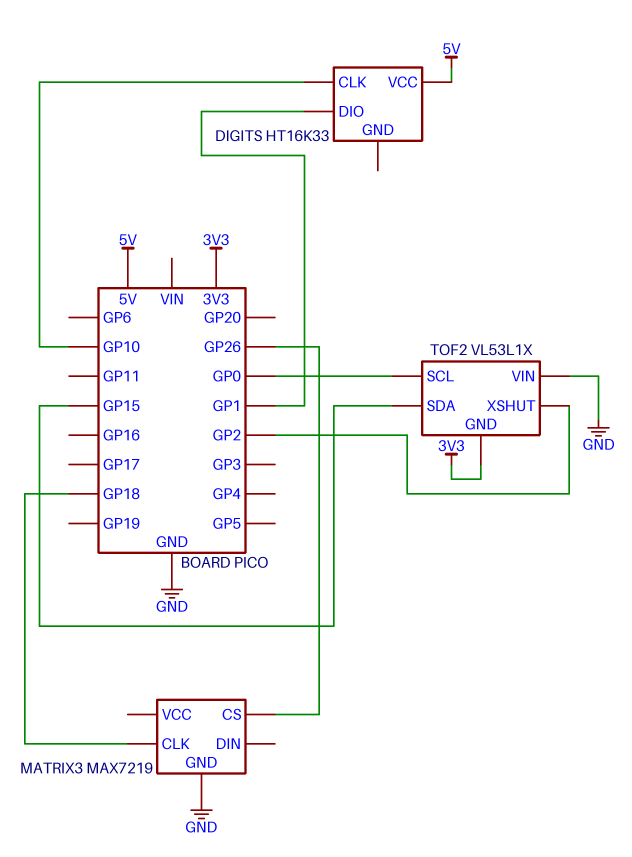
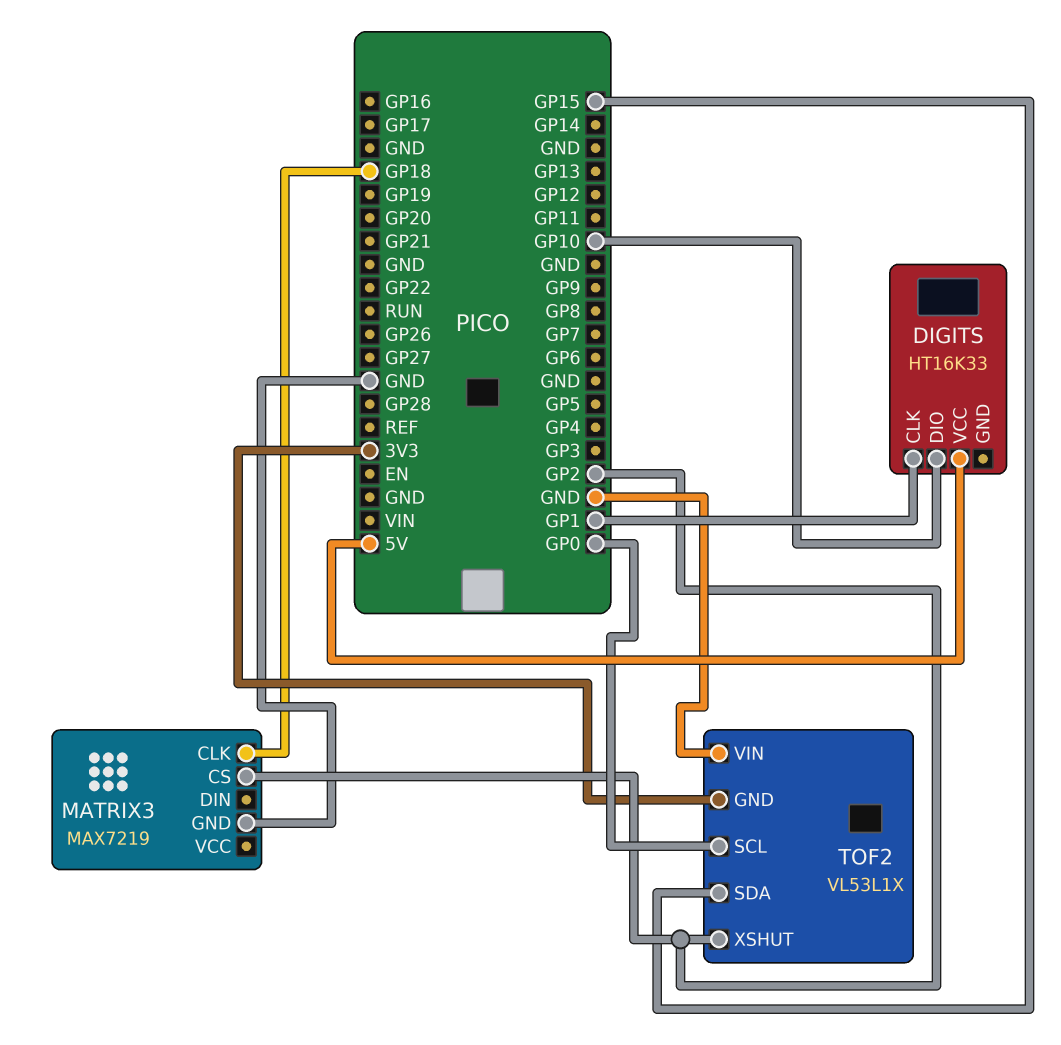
DIGITS pin CLK: GP10 -> GP1
DIGITS pin DIO: GP1 -> GP10
MATRIX3 pin CS: GP26 -> GP2

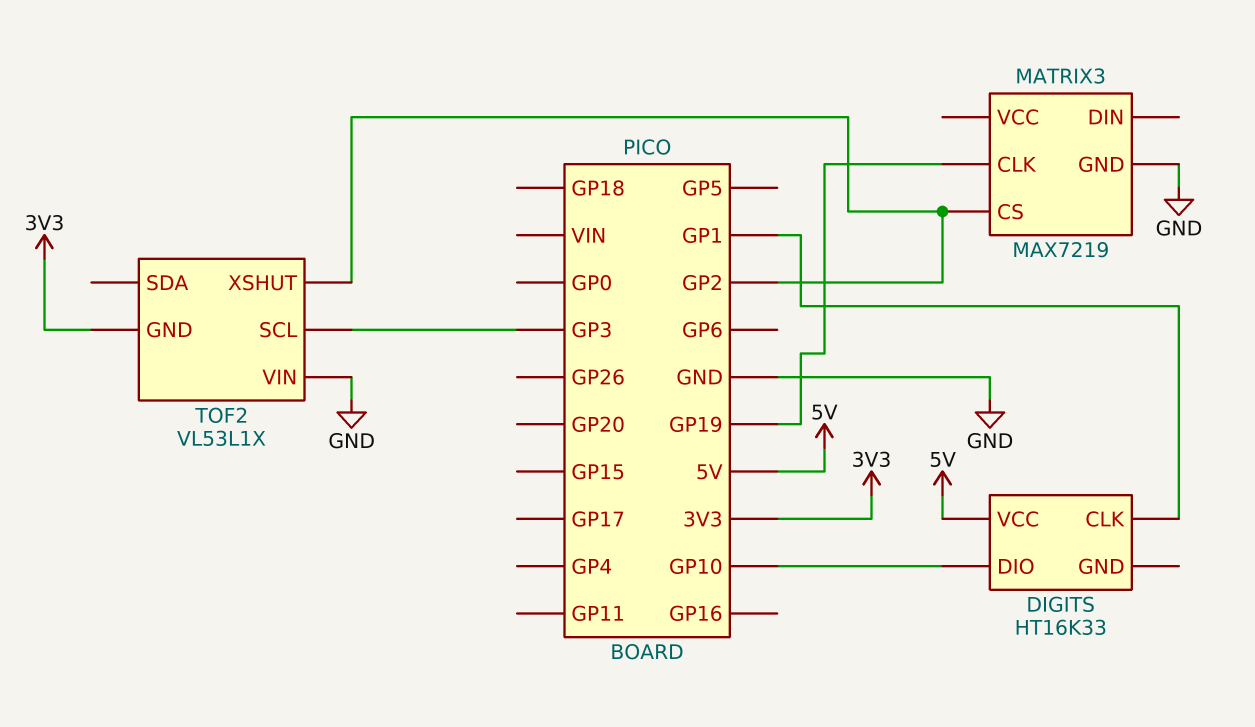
MATRIX3 pin CLK: GP18 -> GP19
TOF2 pin SCL: GP0 -> GP3
TOF2 pin SDA: GP15 -> none

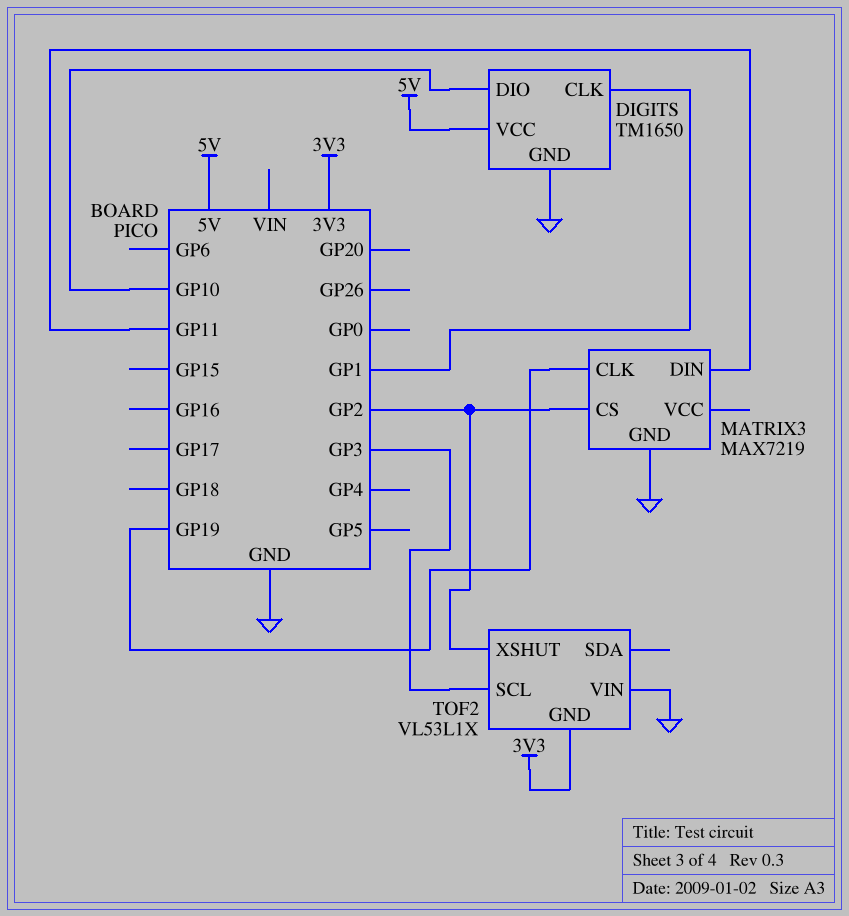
DIGITS: HT16K33 -> TM1650
DIGITS pin GND: none -> GND
MATRIX3 pin DIN: none -> GP11

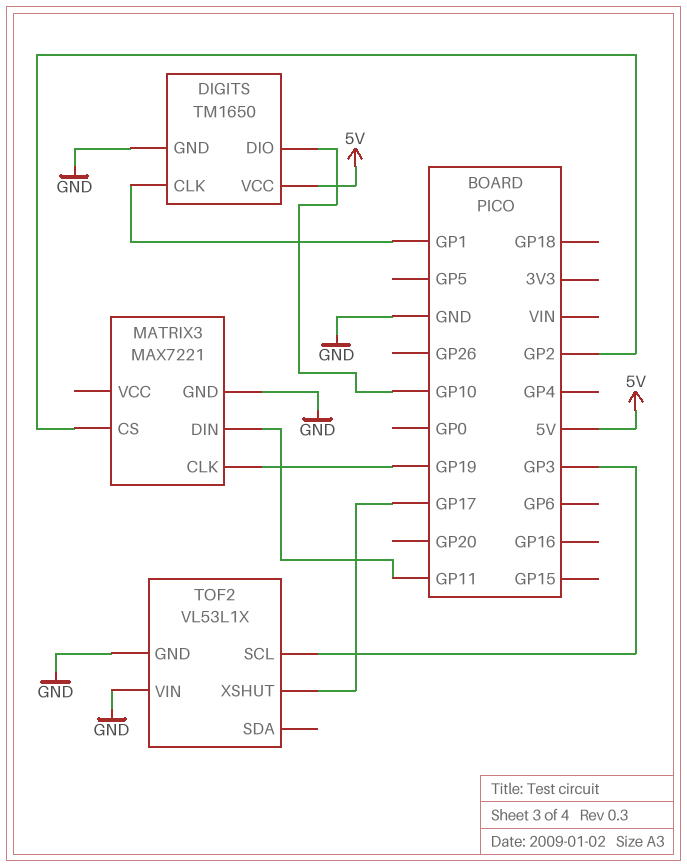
MATRIX3: MAX7219 -> MAX7221
TOF2 pin GND: 3V3 -> GND
TOF2 pin XSHUT: GP2 -> GP17

